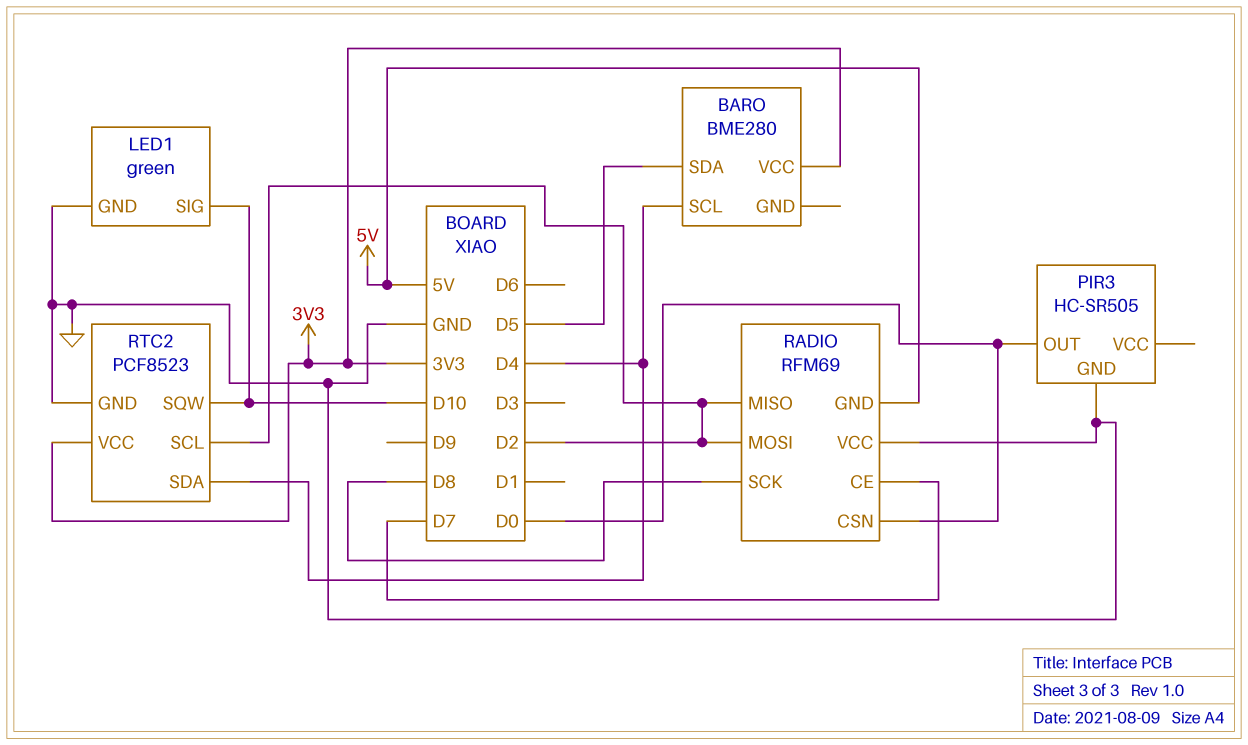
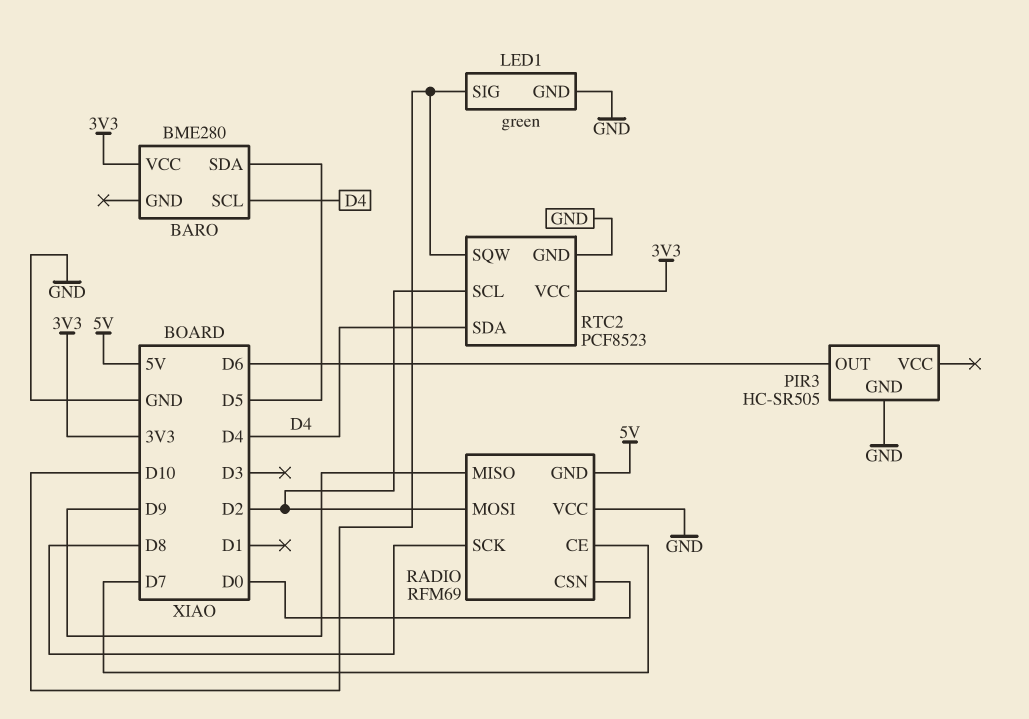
PIR3 pin OUT: D0 -> D6
RADIO pin MISO: D2 -> D9

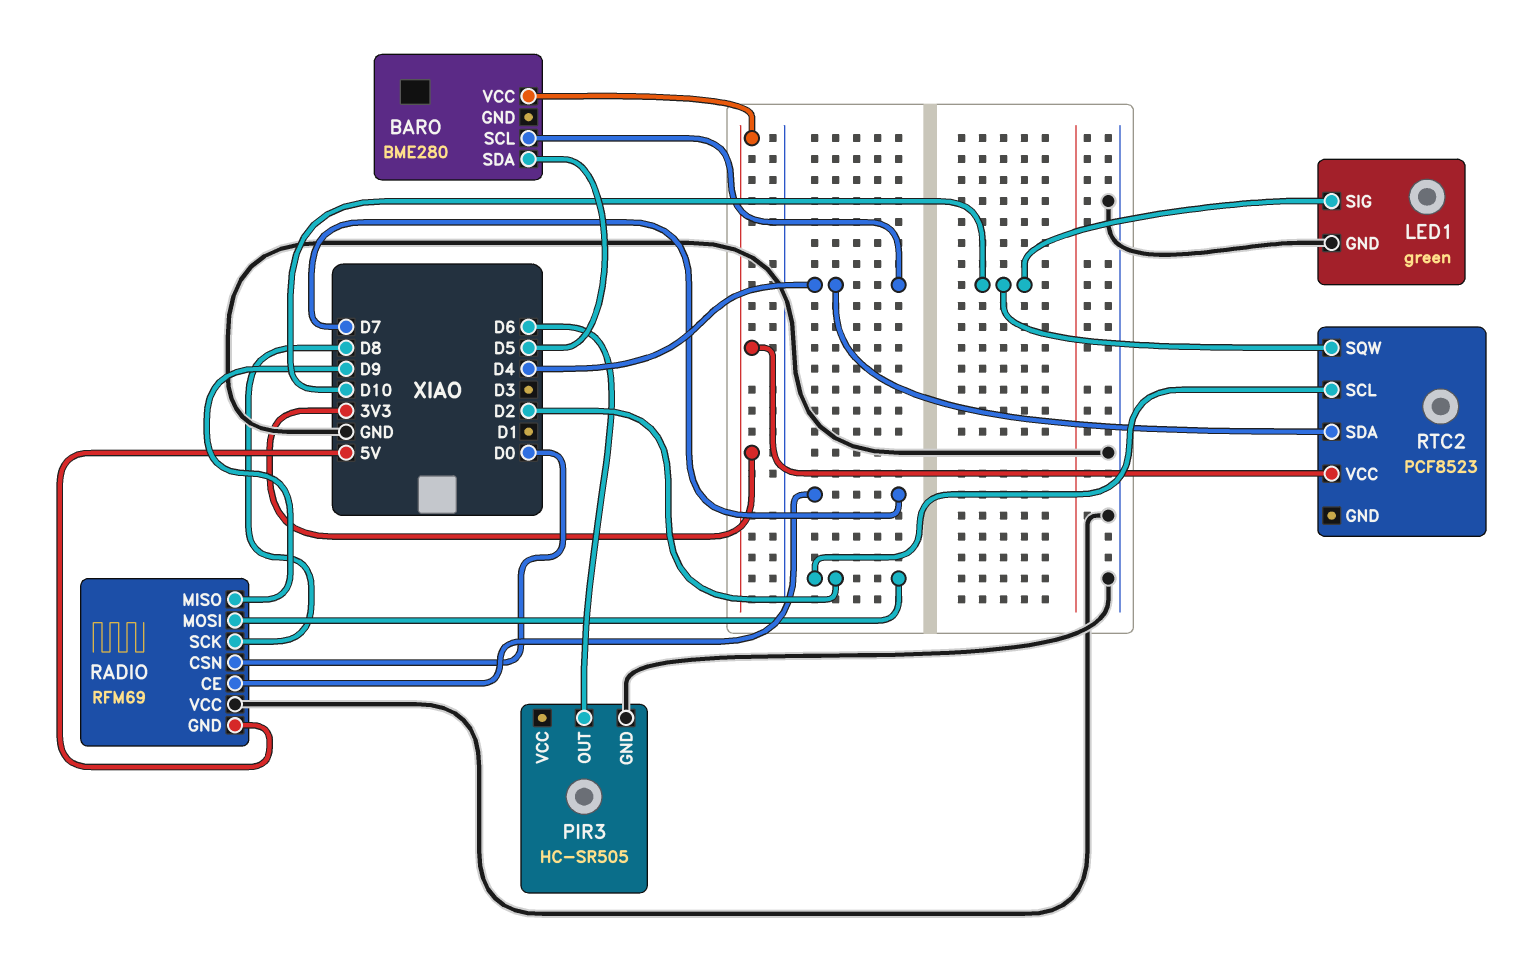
RTC2 pin GND: GND -> none

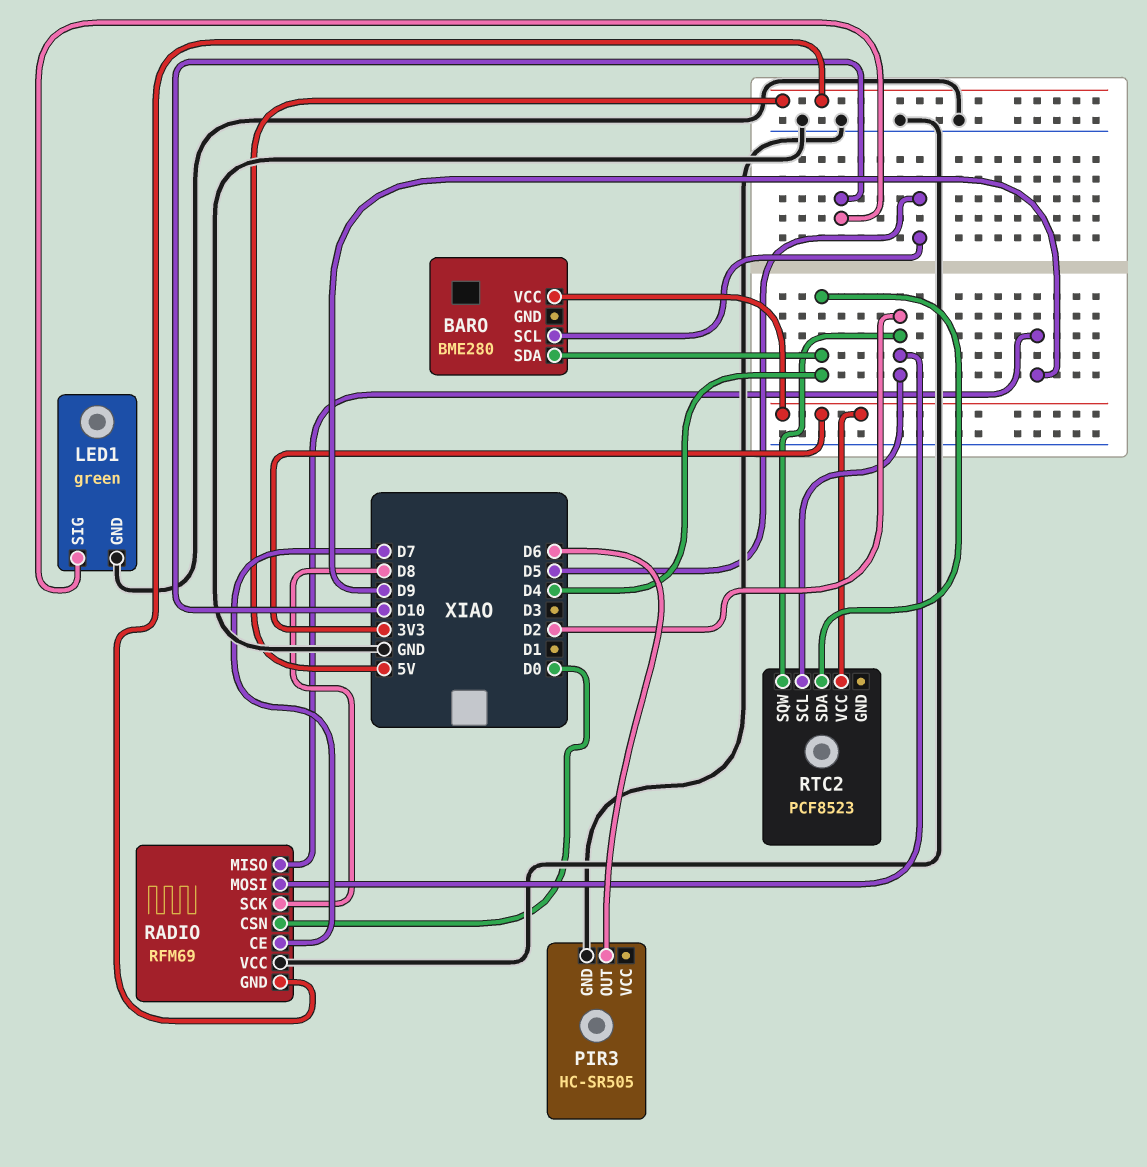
BARO pin SCL: D4 -> D5
BARO pin SDA: D5 -> D4
RTC2 pin SQW: D10 -> D2

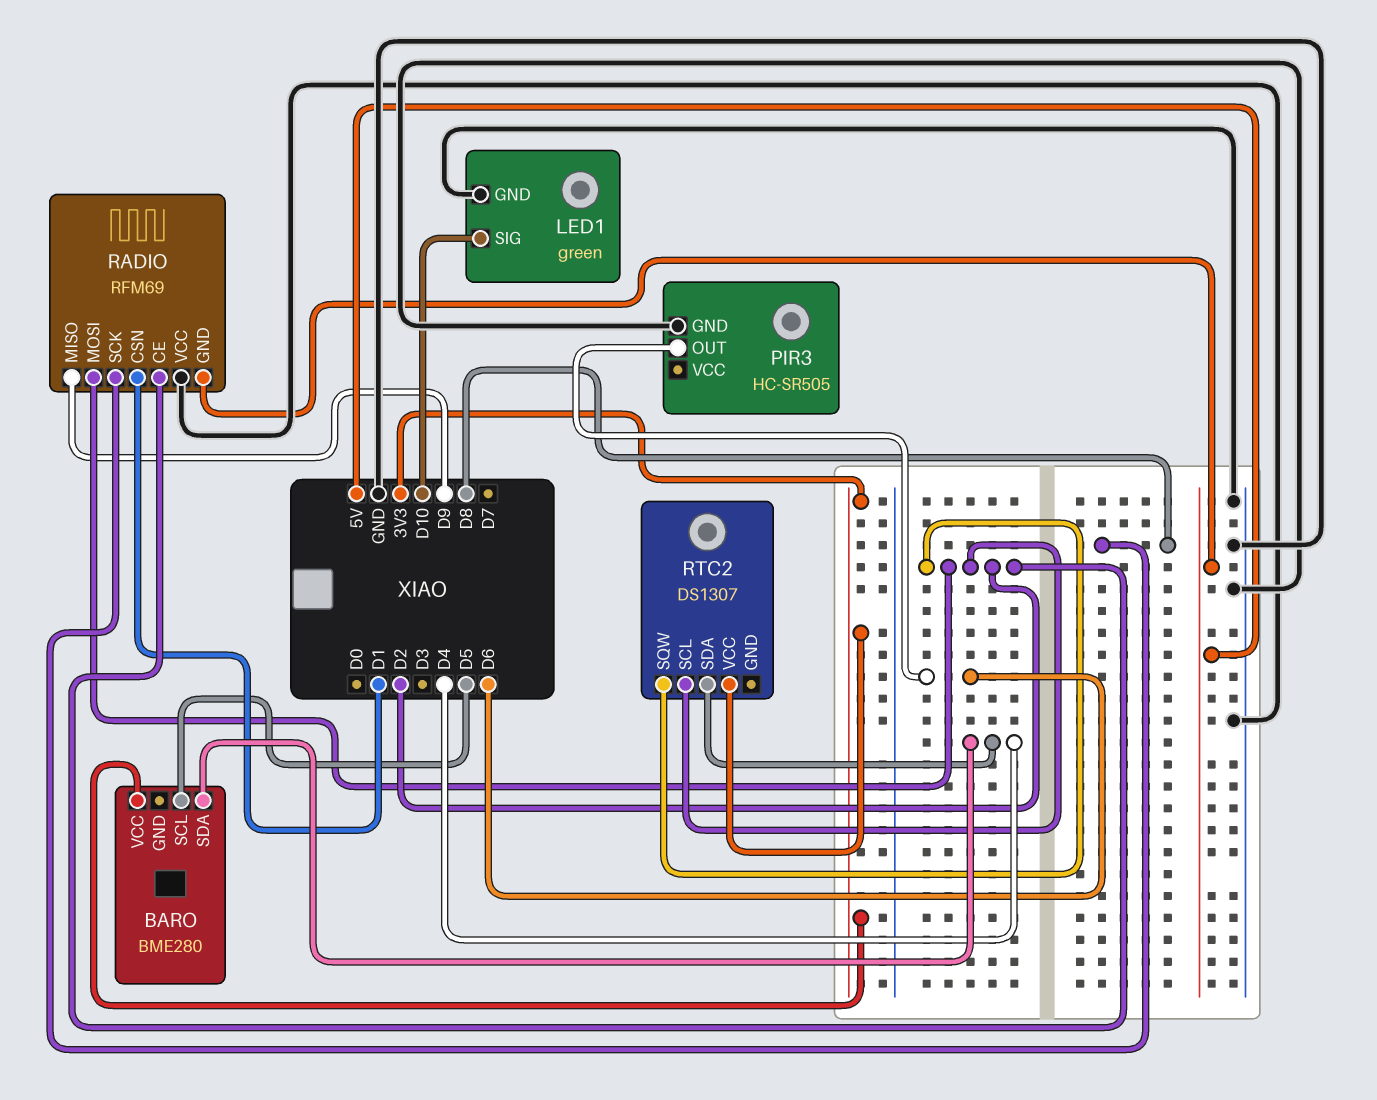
RADIO pin CE: D7 -> D2
RADIO pin CSN: D0 -> D1
RTC2: PCF8523 -> DS1307

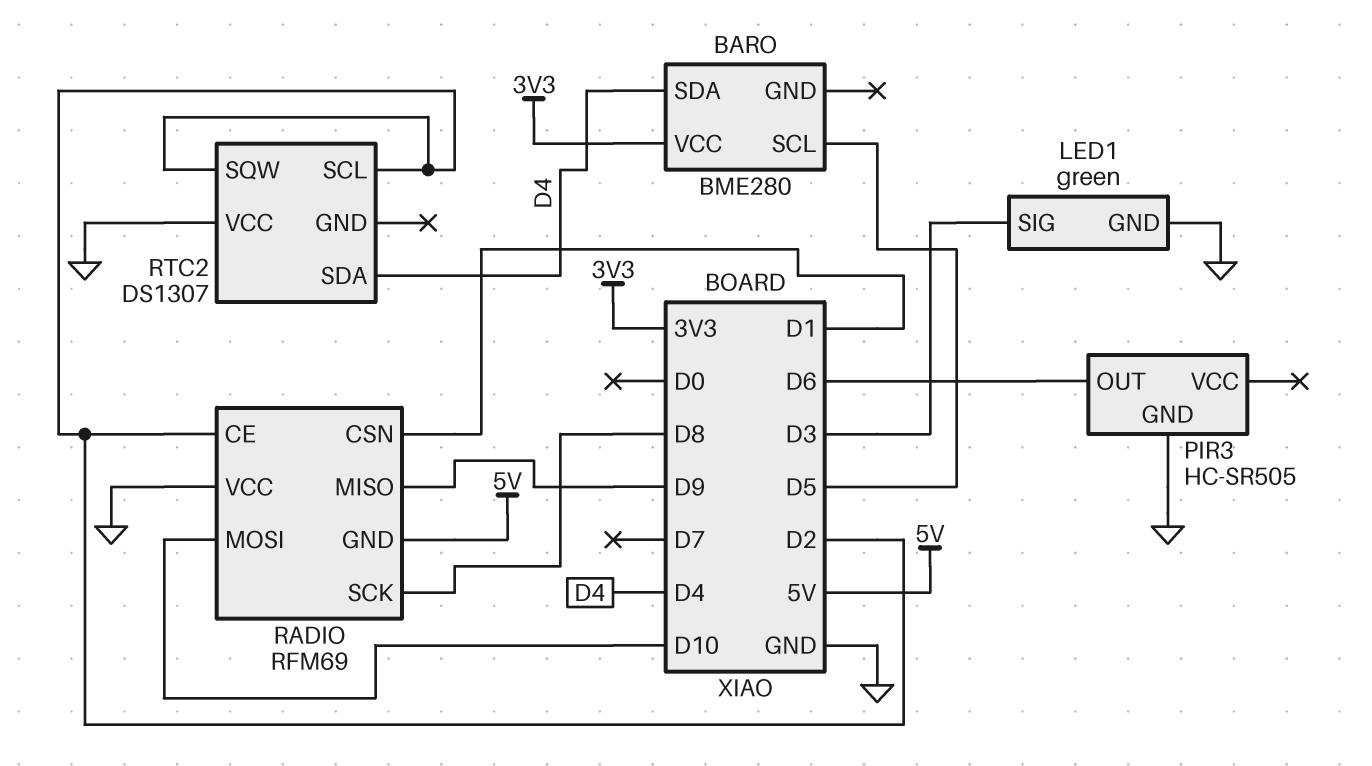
LED1 pin SIG: D10 -> D3
RADIO pin MOSI: D2 -> D10
RTC2 pin VCC: 3V3 -> GND

